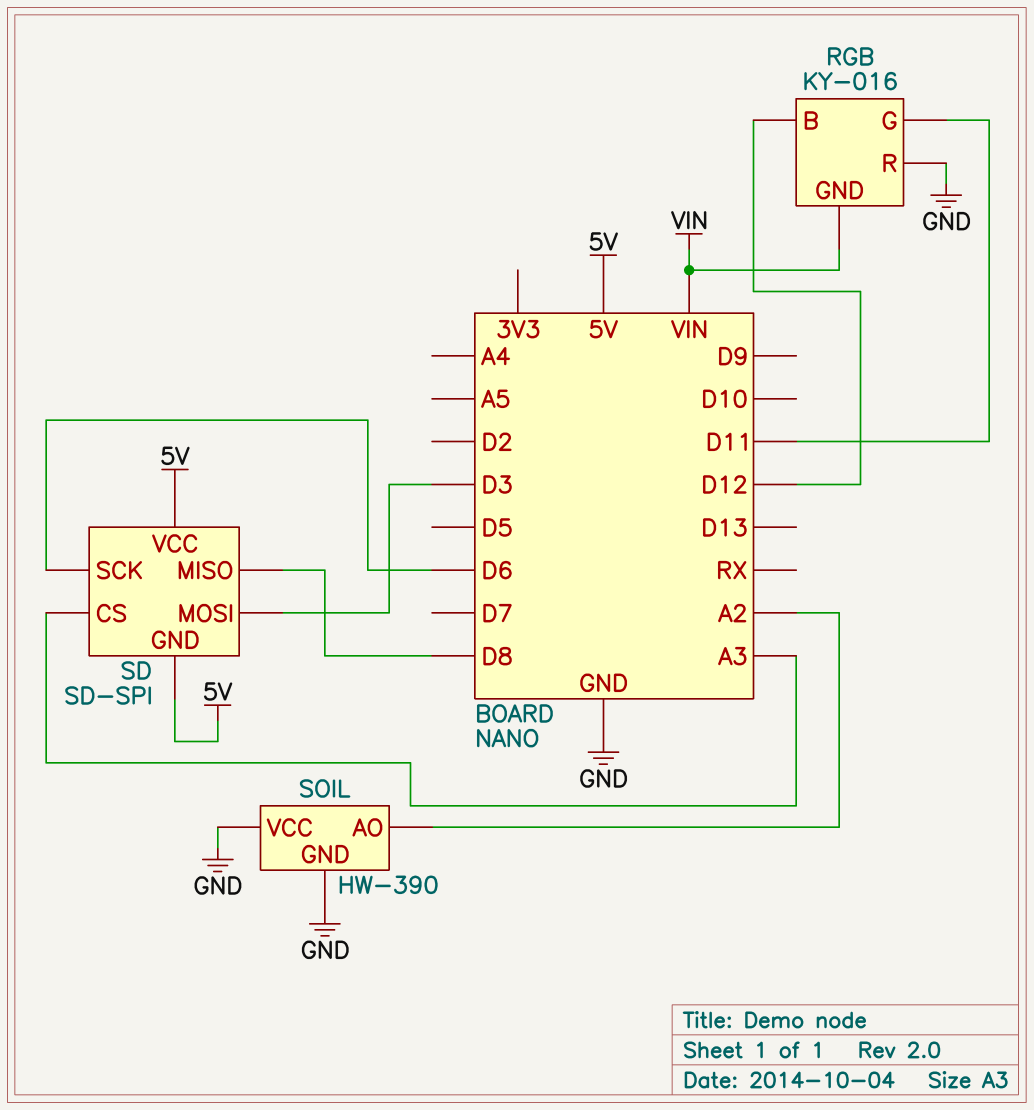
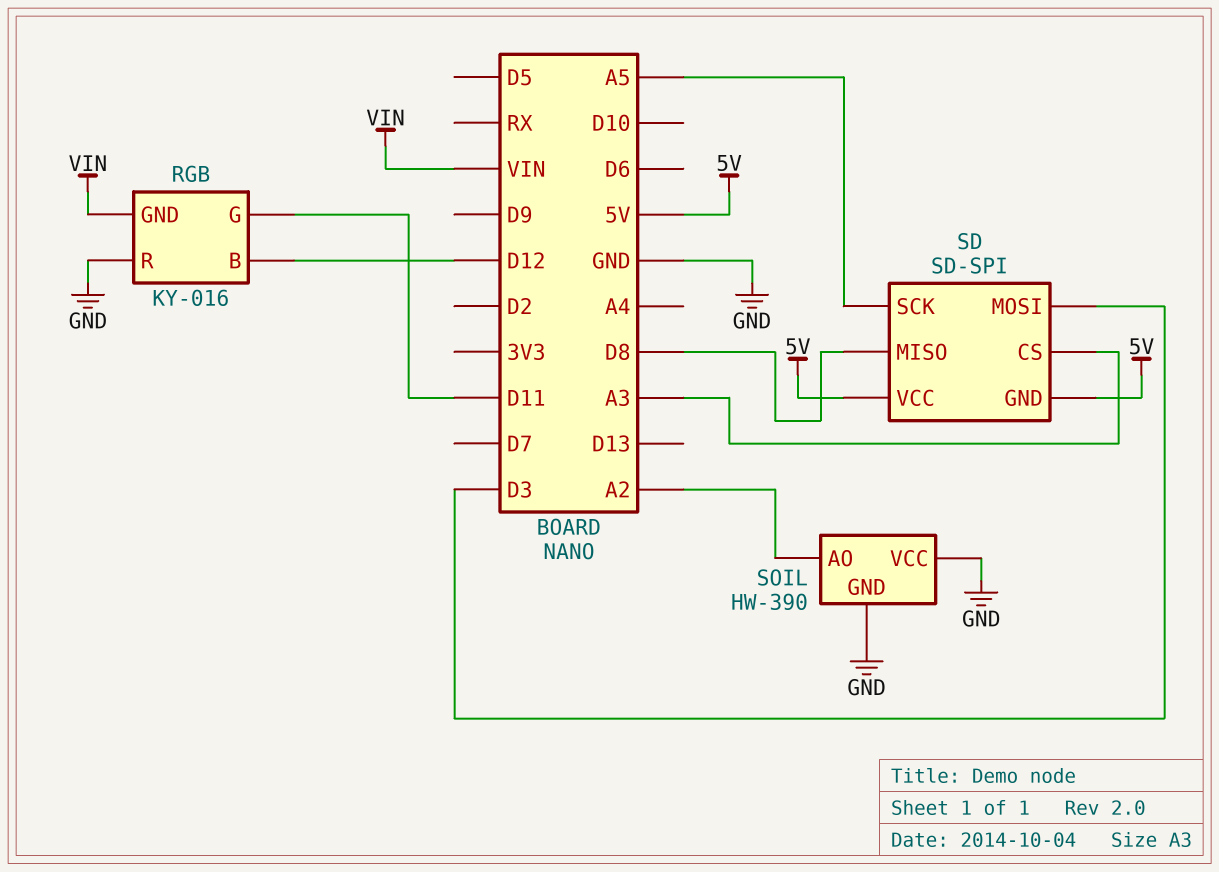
SD pin SCK: D6 -> A5

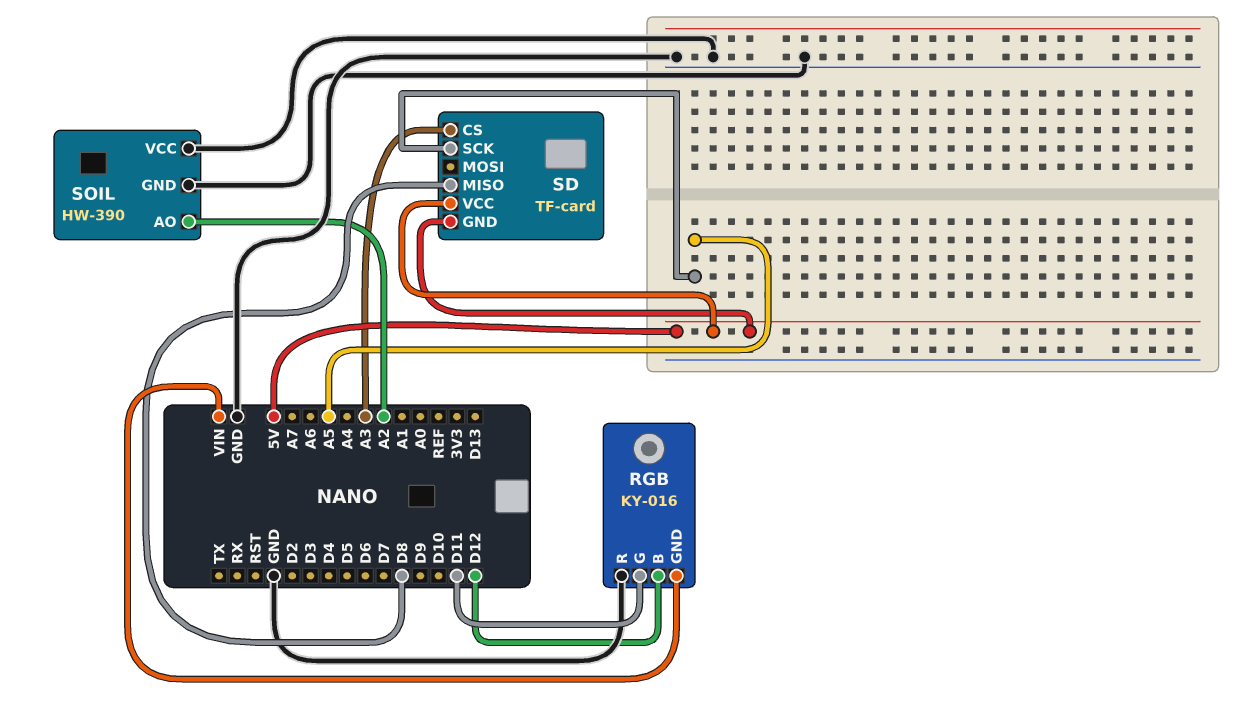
SD: SD-SPI -> TF-card
SD pin MOSI: D3 -> none

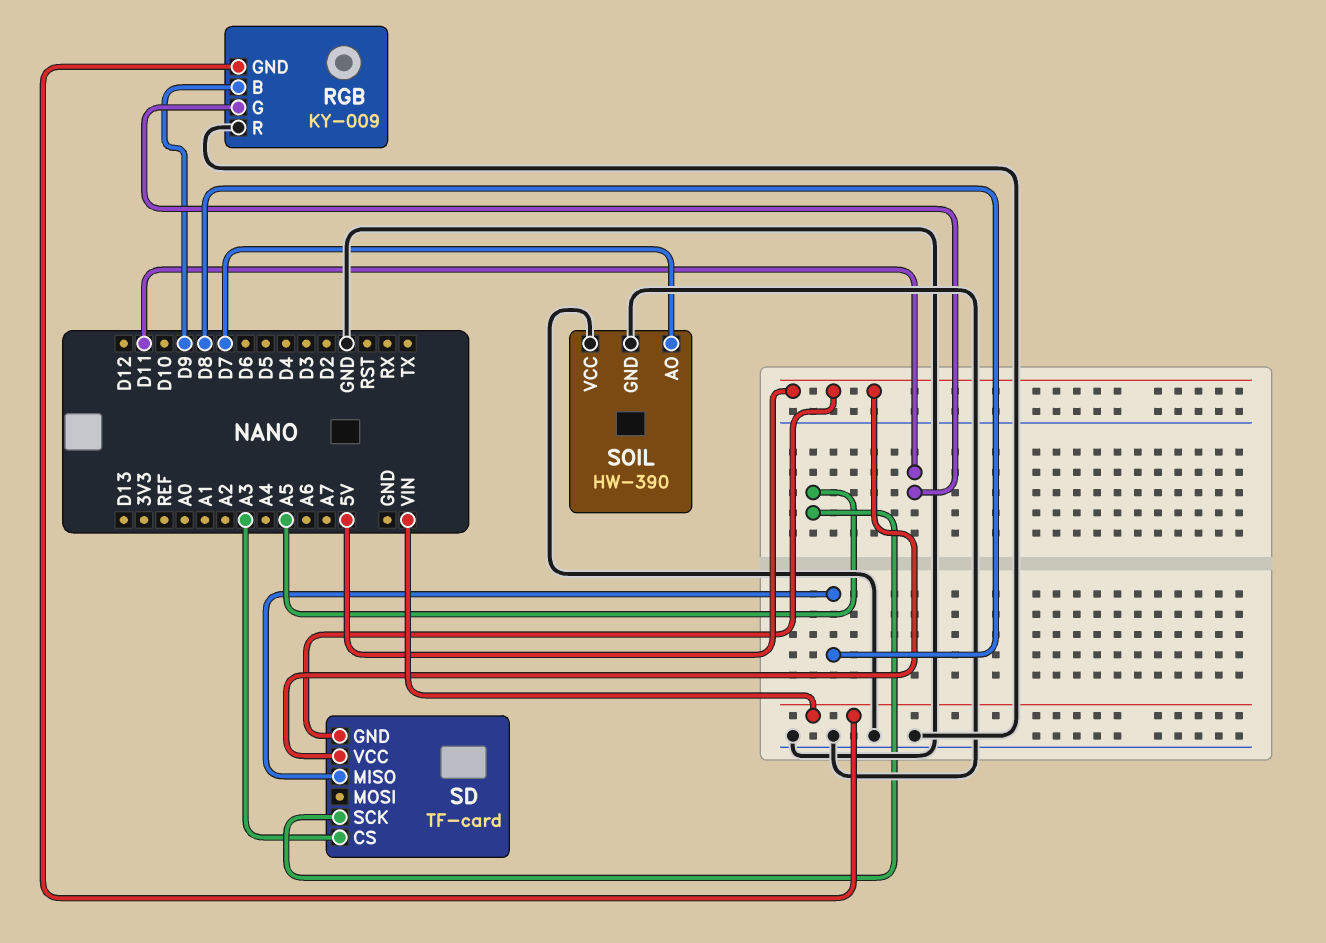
RGB: KY-016 -> KY-009
RGB pin B: D12 -> D9
SOIL pin AO: A2 -> D7

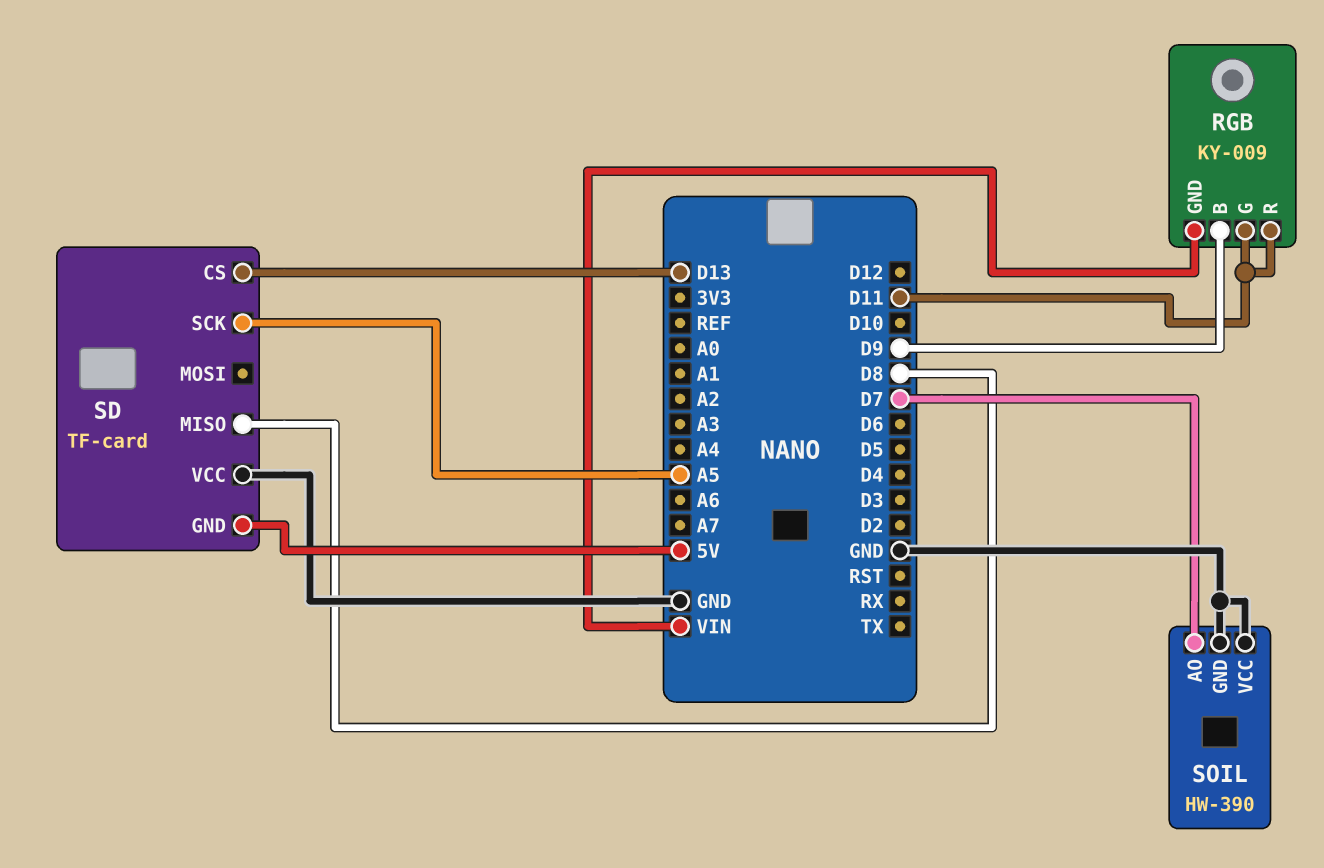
RGB pin R: GND -> D11
SD pin CS: A3 -> D13
SD pin VCC: 5V -> GND

